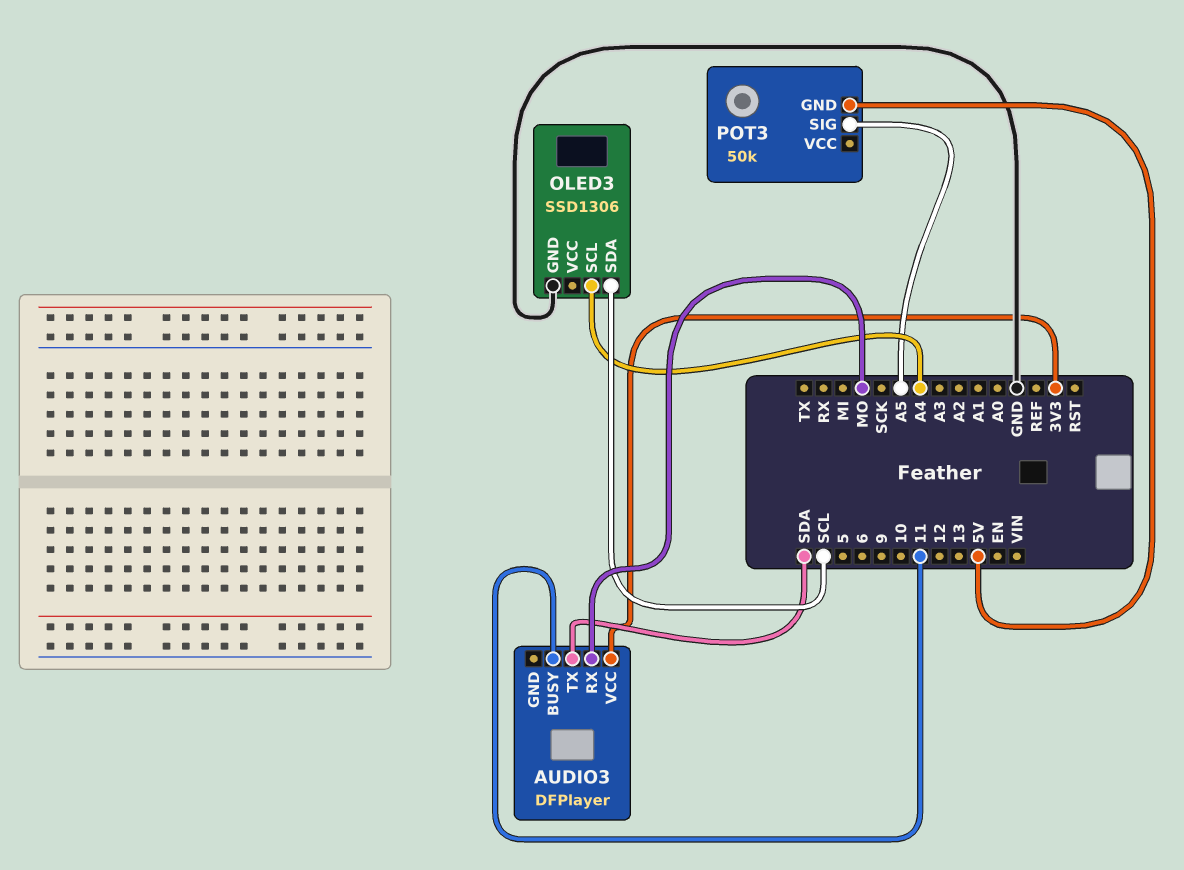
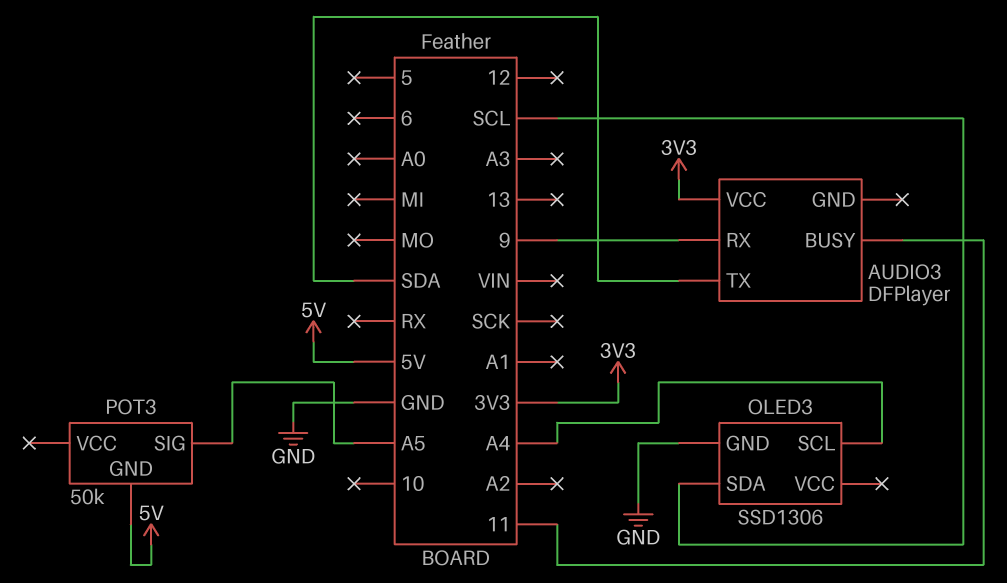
AUDIO3 pin RX: MO -> 9

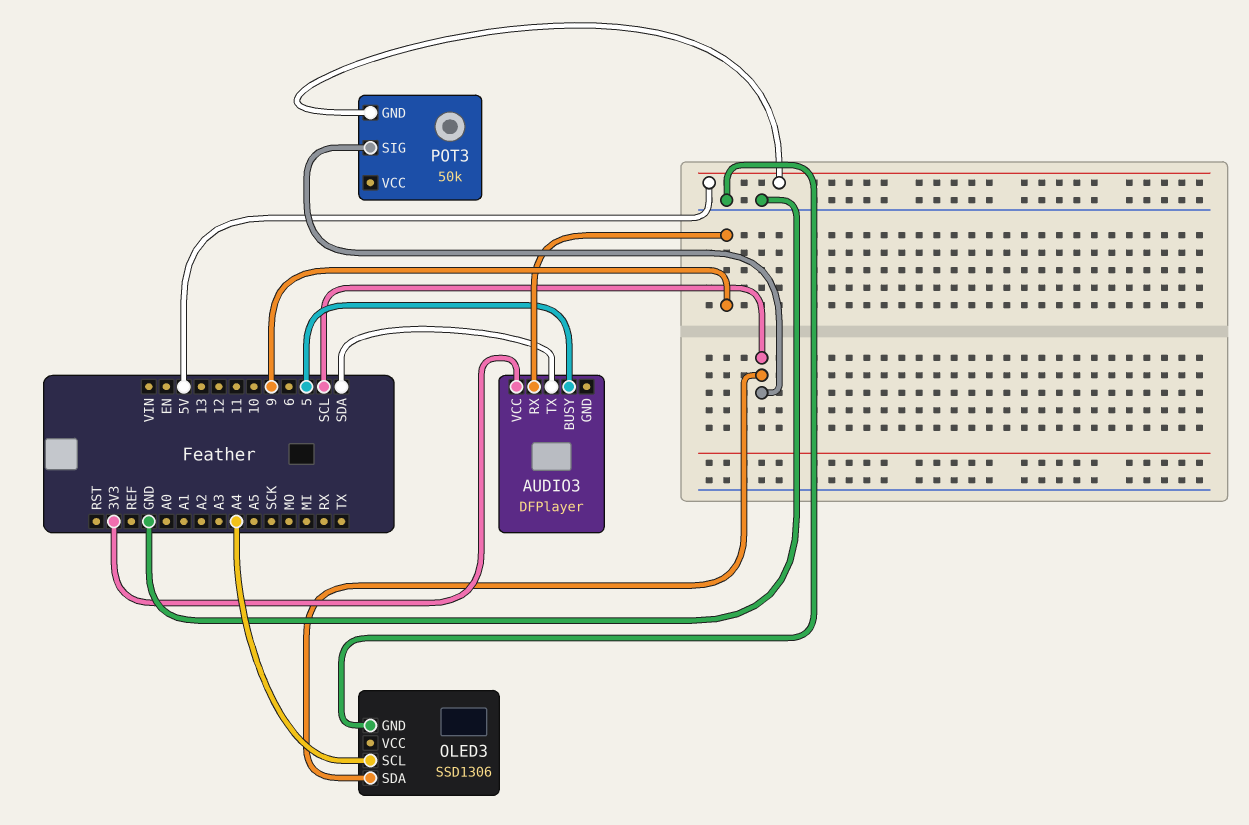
AUDIO3 pin BUSY: 11 -> 5
POT3 pin SIG: A5 -> SCL

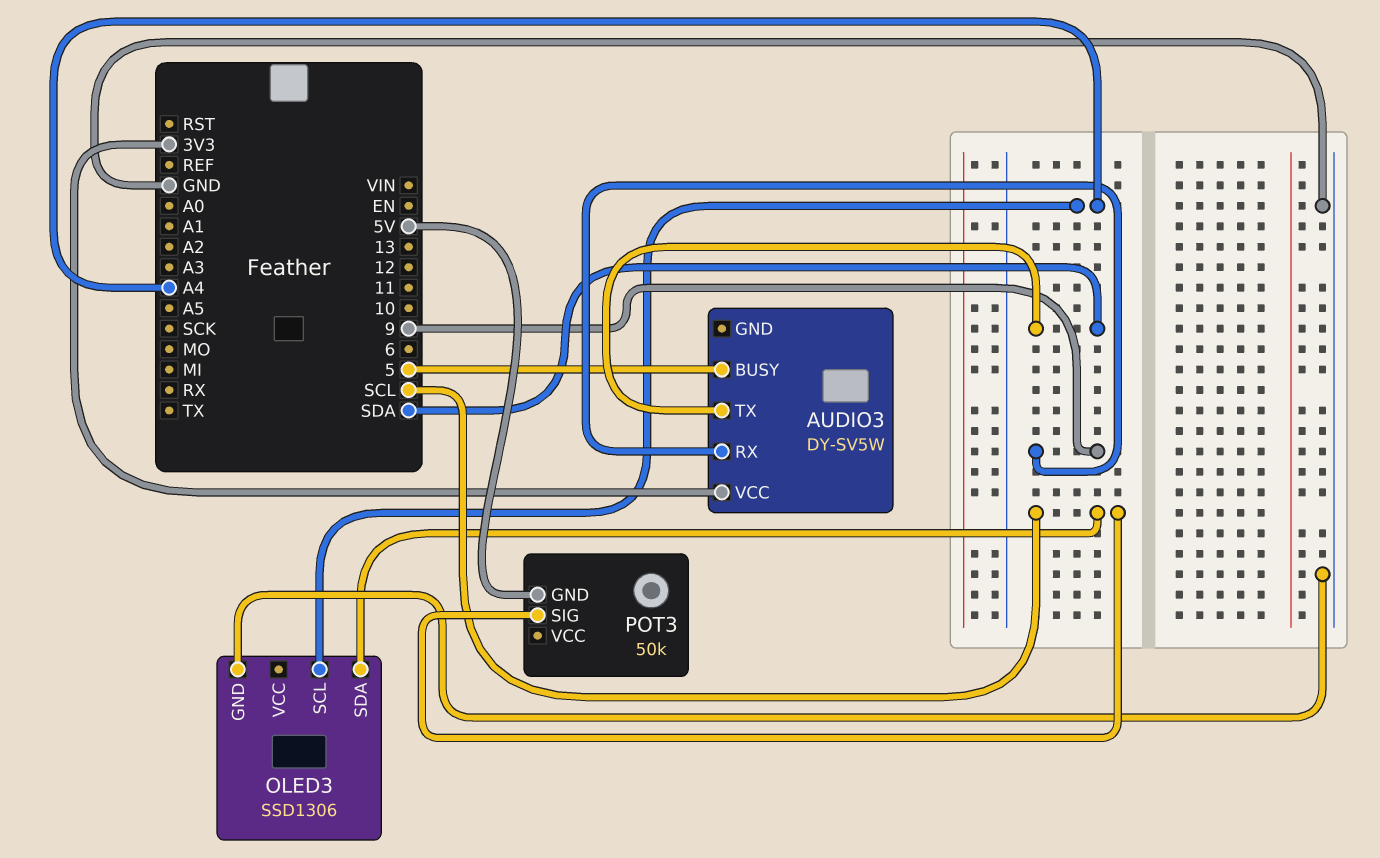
AUDIO3: DFPlayer -> DY-SV5W

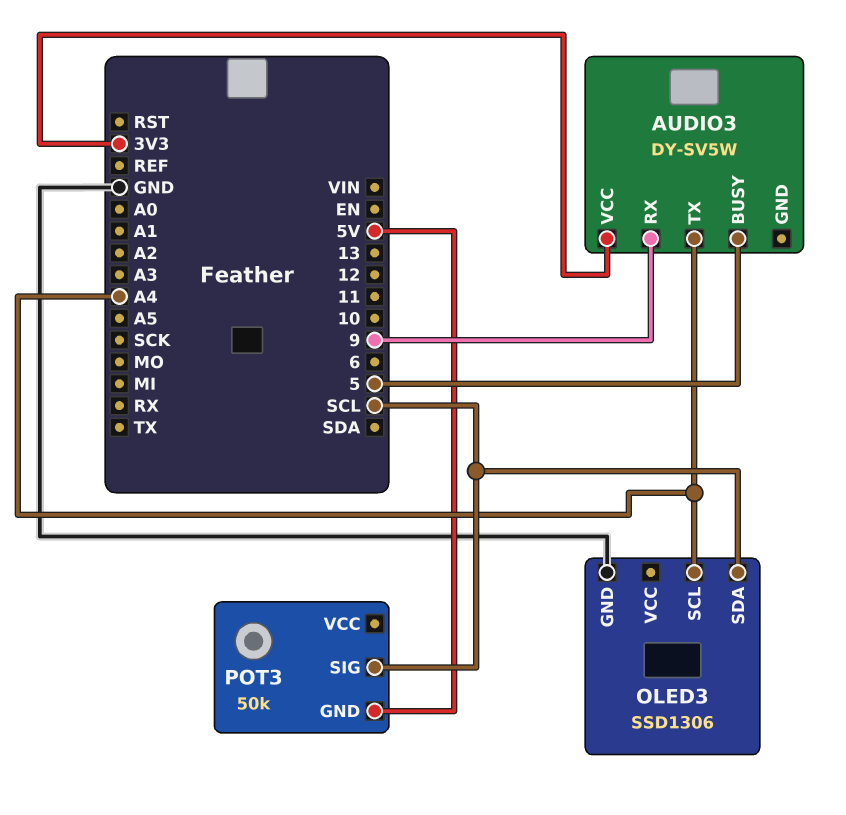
AUDIO3 pin TX: SDA -> A4

